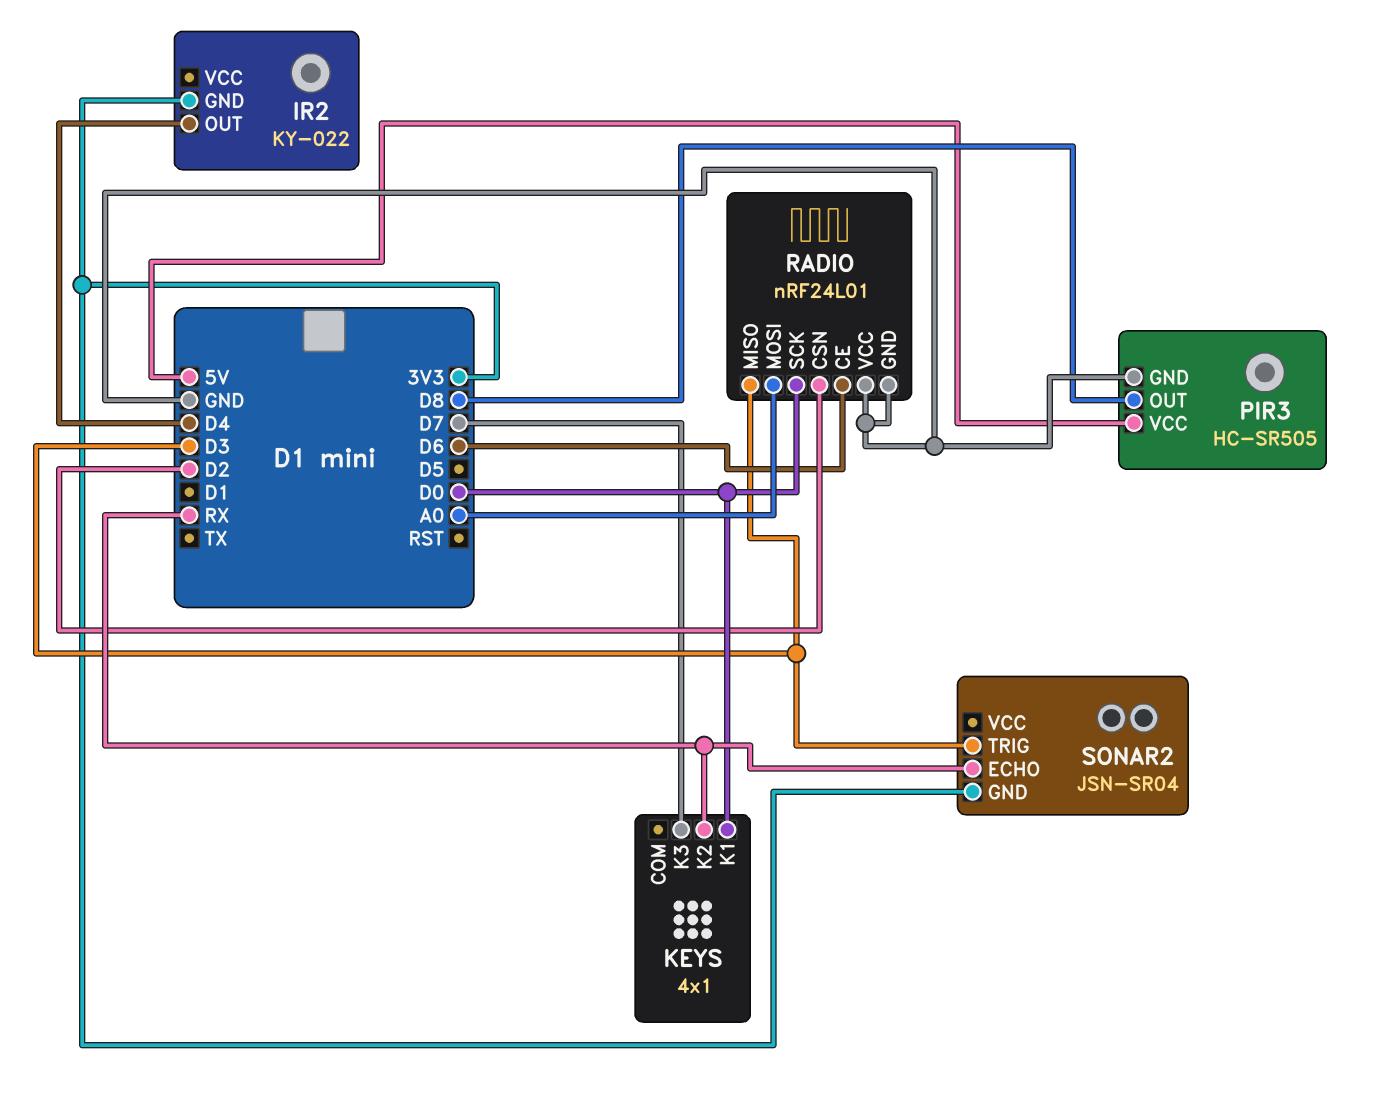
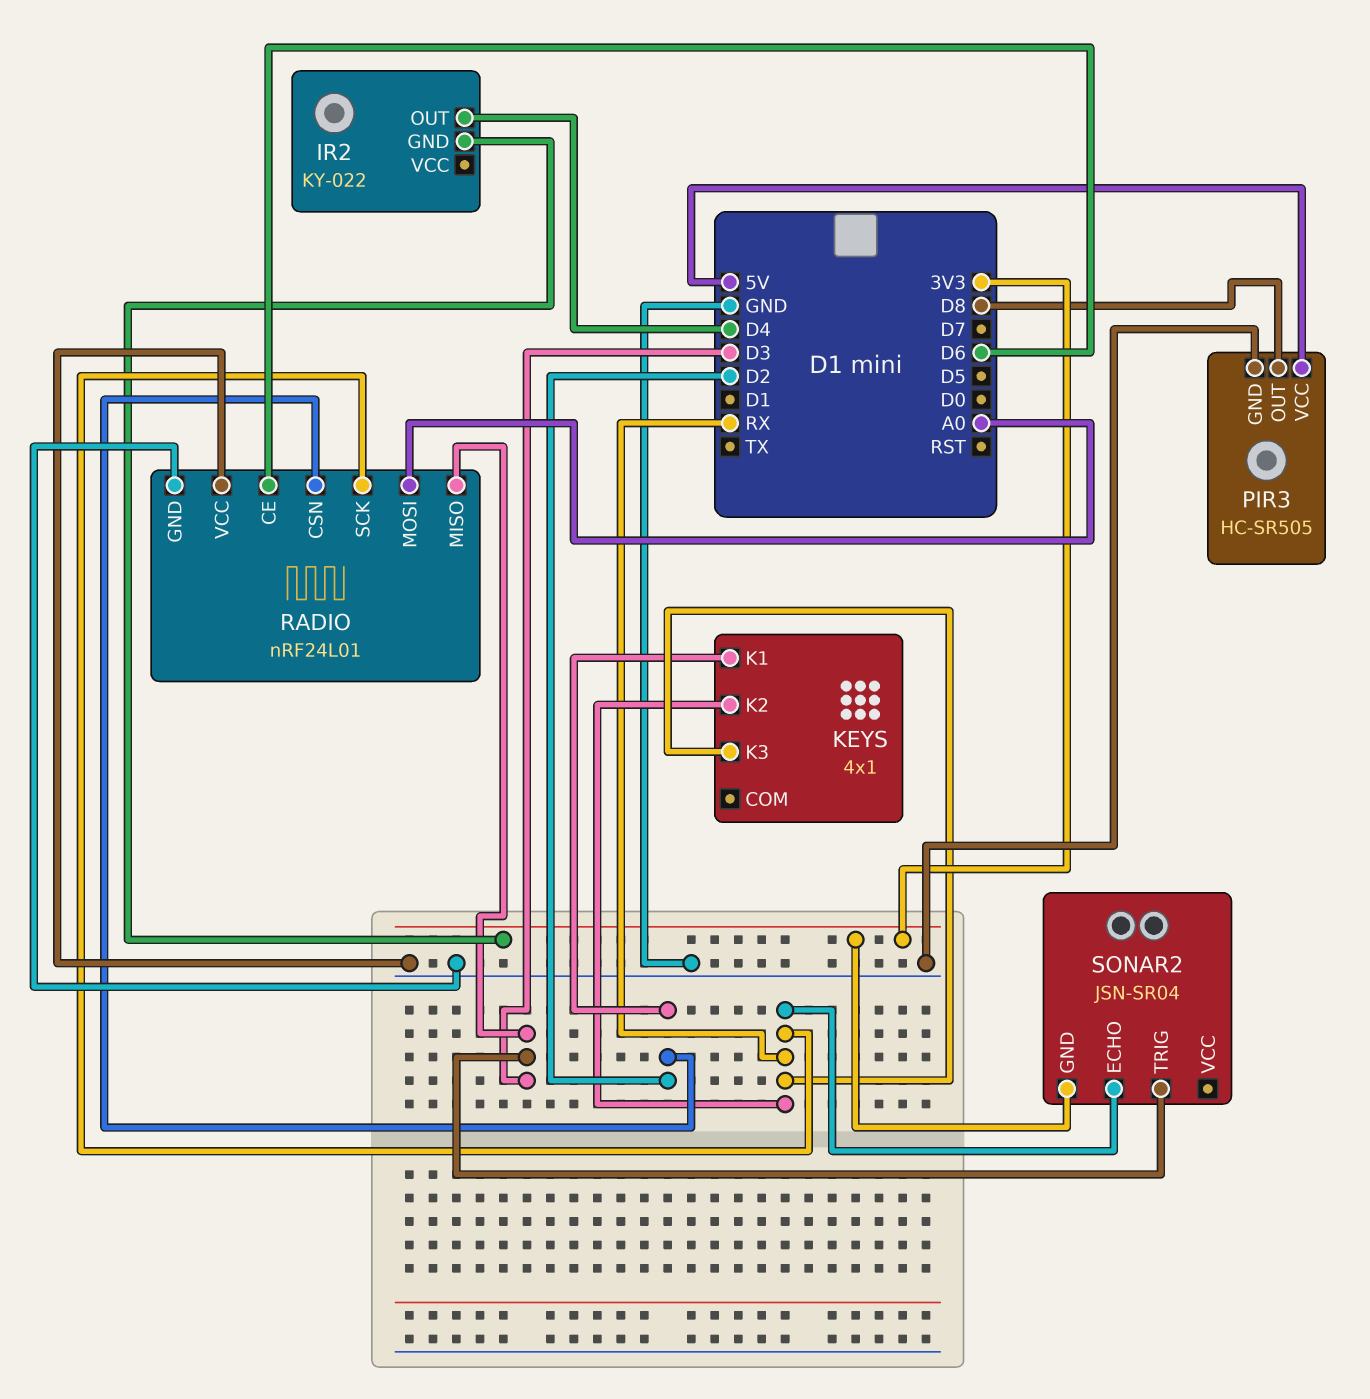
KEYS pin K1: D0 -> D2
KEYS pin K3: D7 -> RX
RADIO pin SCK: D0 -> RX

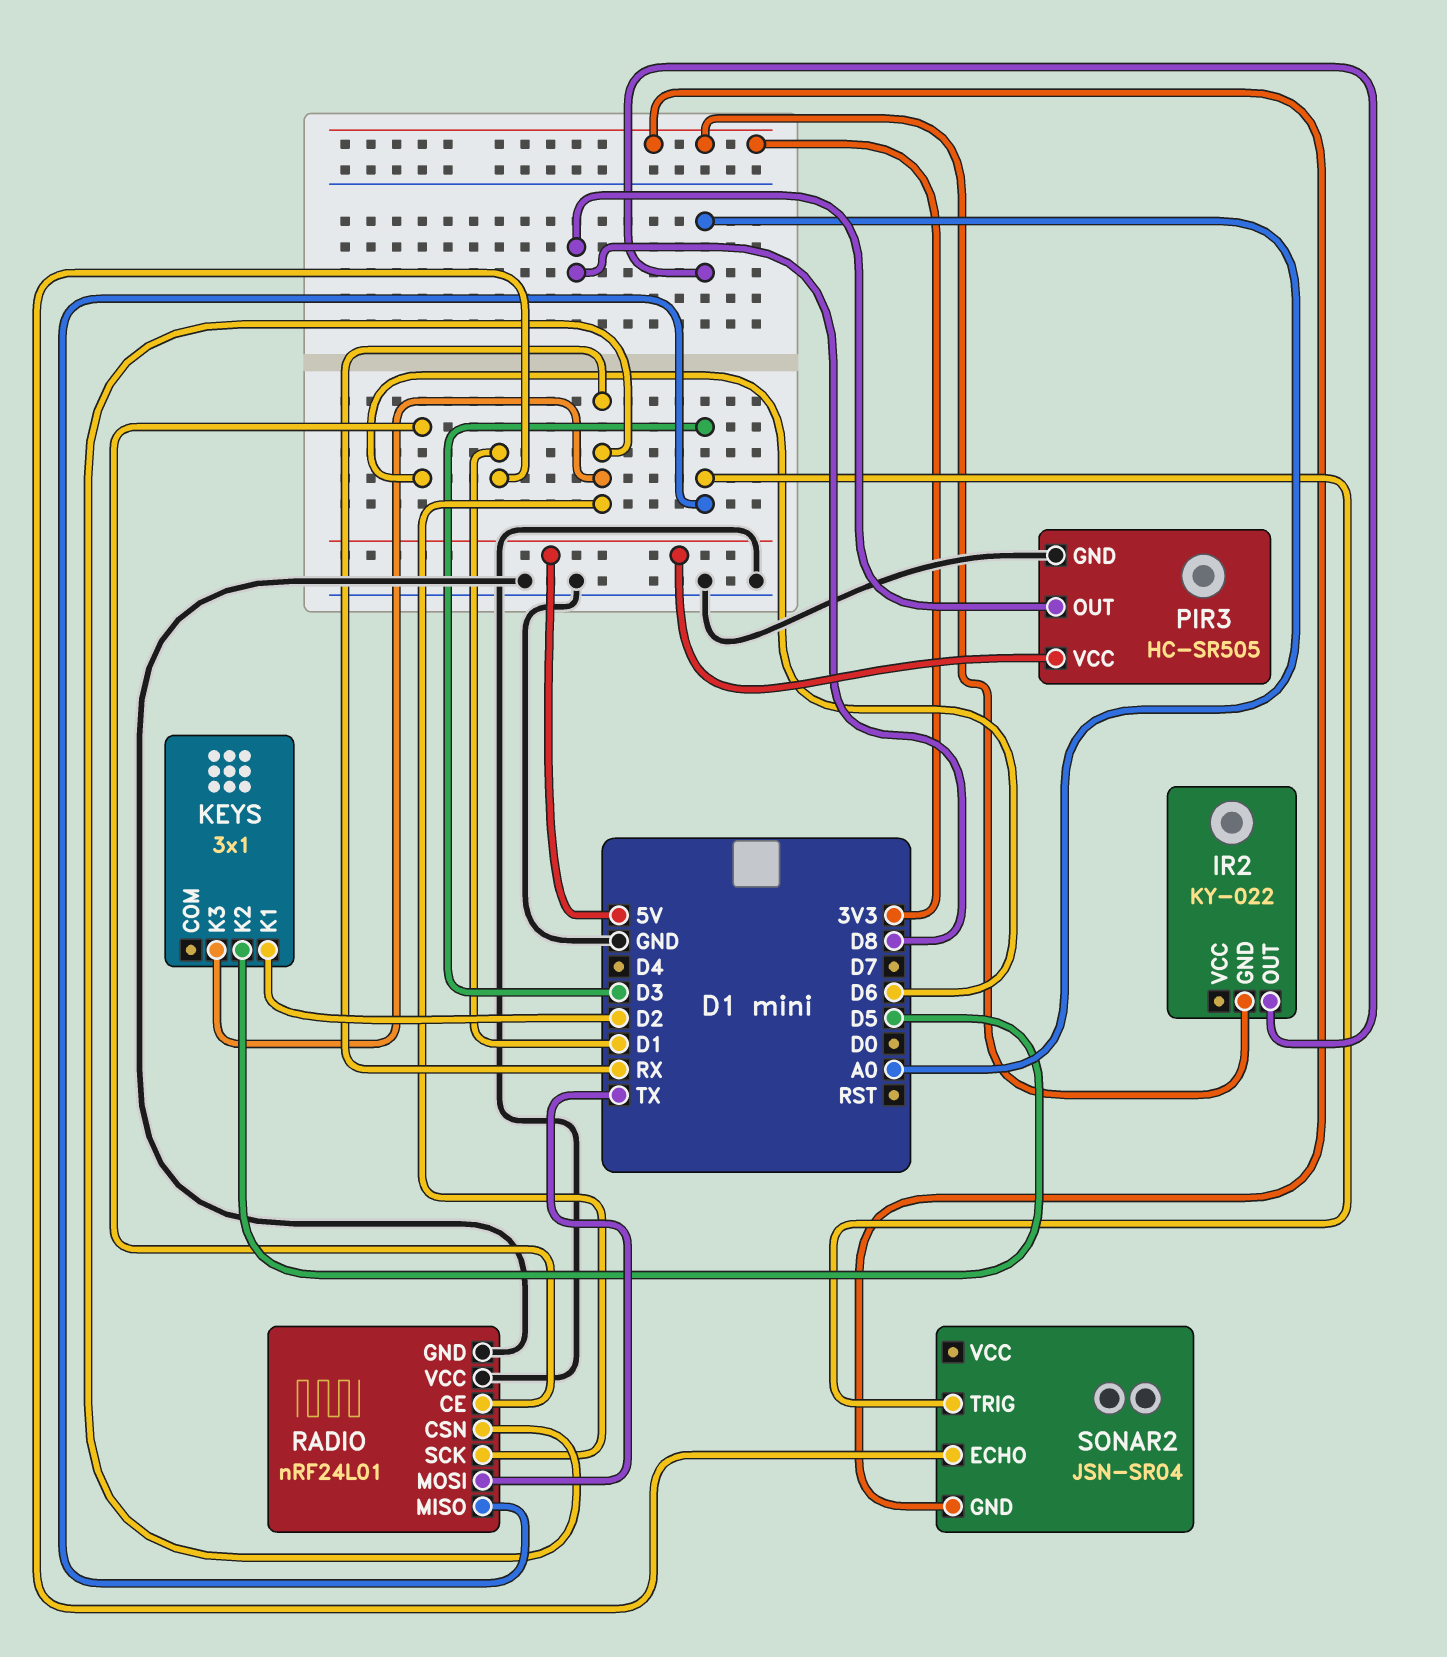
IR2 pin OUT: D4 -> A0
KEYS: 4x1 -> 3x1
KEYS pin K2: RX -> D5
RADIO pin CSN: D2 -> RX
RADIO pin MOSI: A0 -> TX
SONAR2 pin ECHO: RX -> D1

